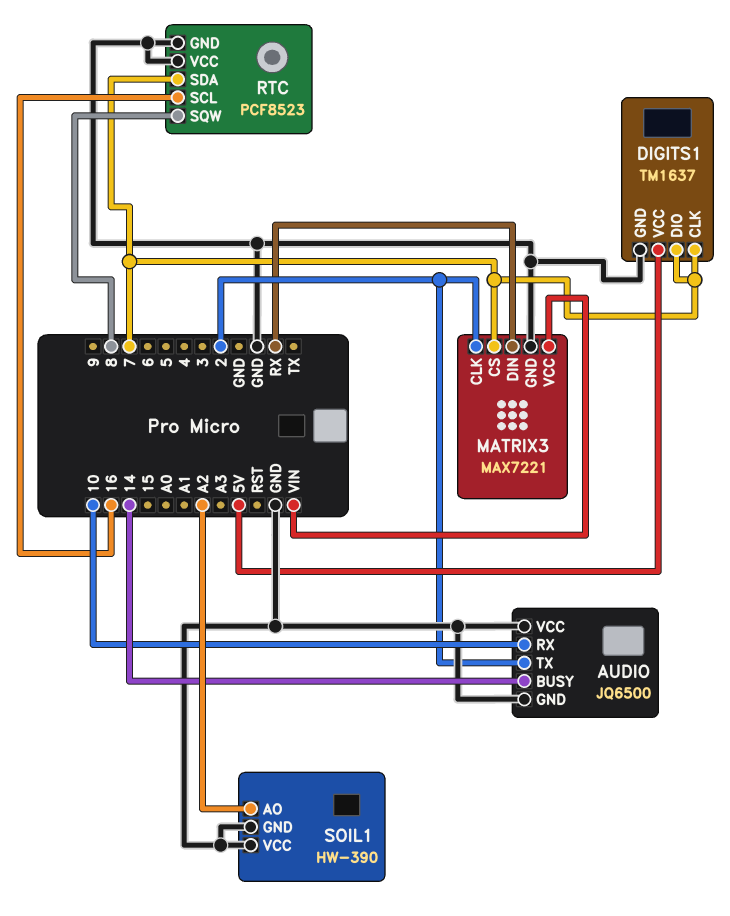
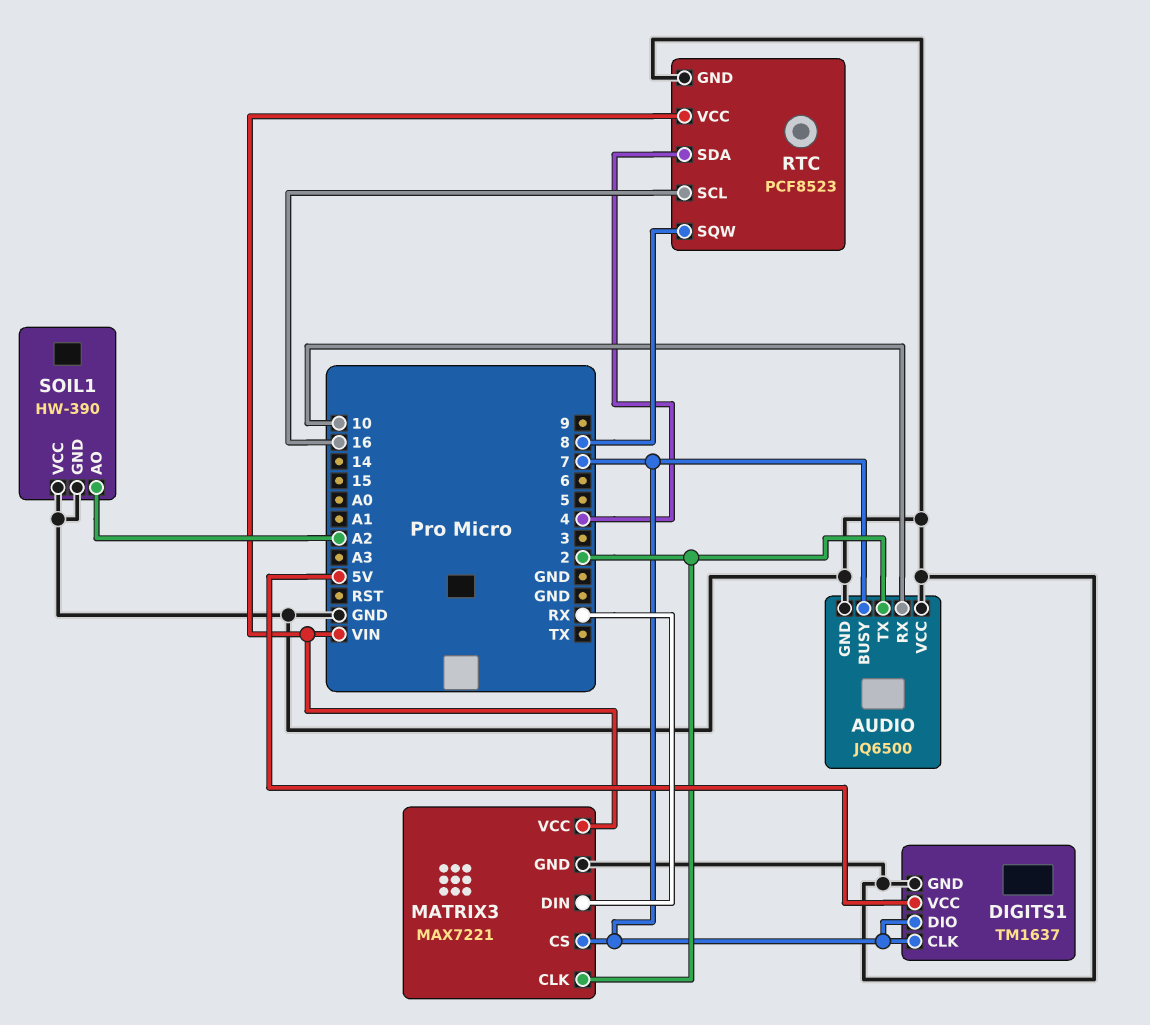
AUDIO pin BUSY: 14 -> 7
RTC pin SDA: 7 -> 4
RTC pin VCC: GND -> VIN

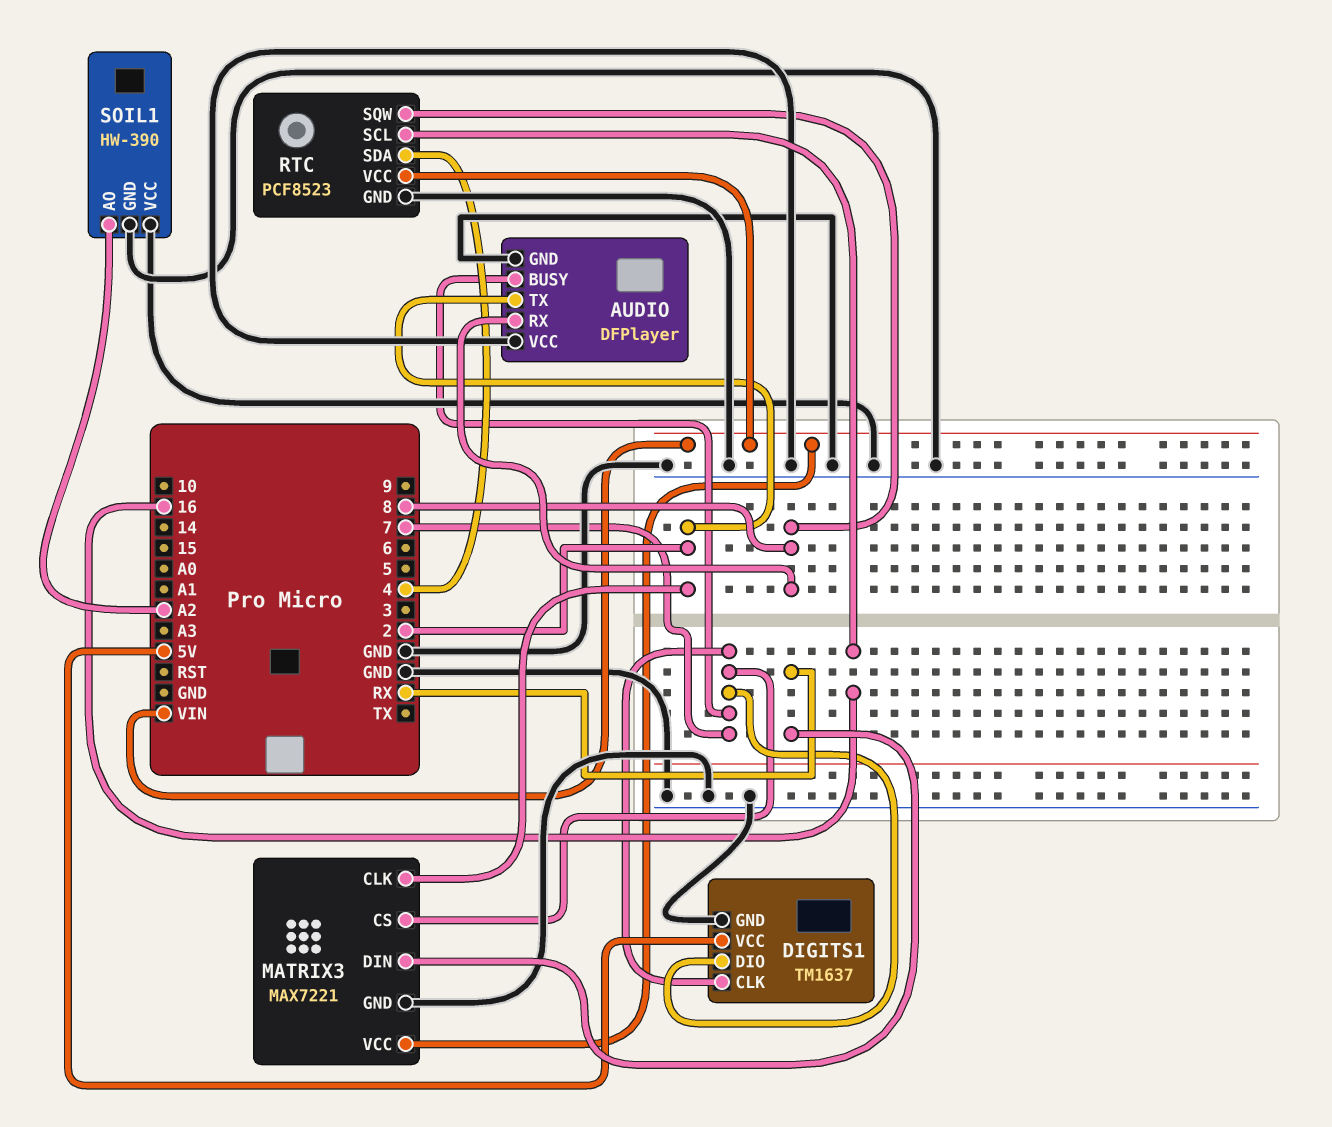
AUDIO: JQ6500 -> DFPlayer
AUDIO pin RX: 10 -> 8

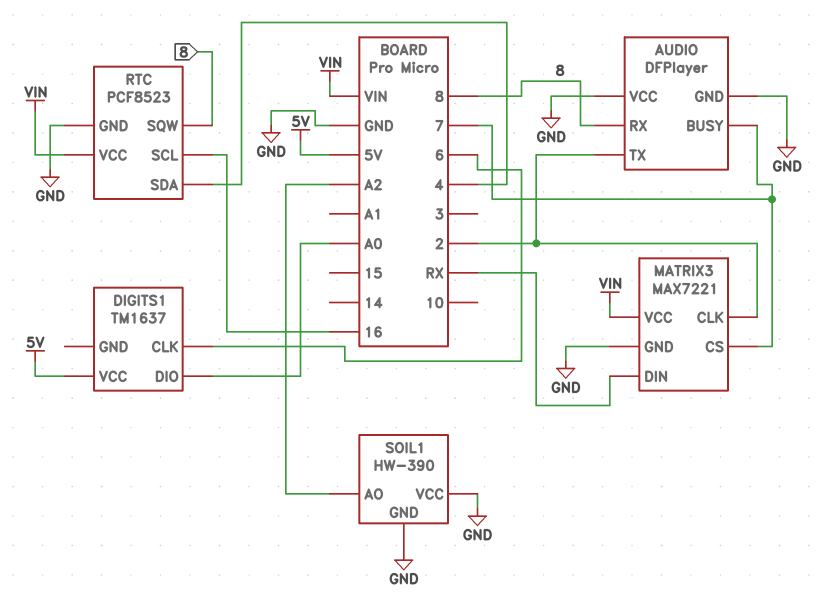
DIGITS1 pin CLK: 7 -> 6
DIGITS1 pin DIO: 7 -> A0
DIGITS1 pin GND: GND -> none

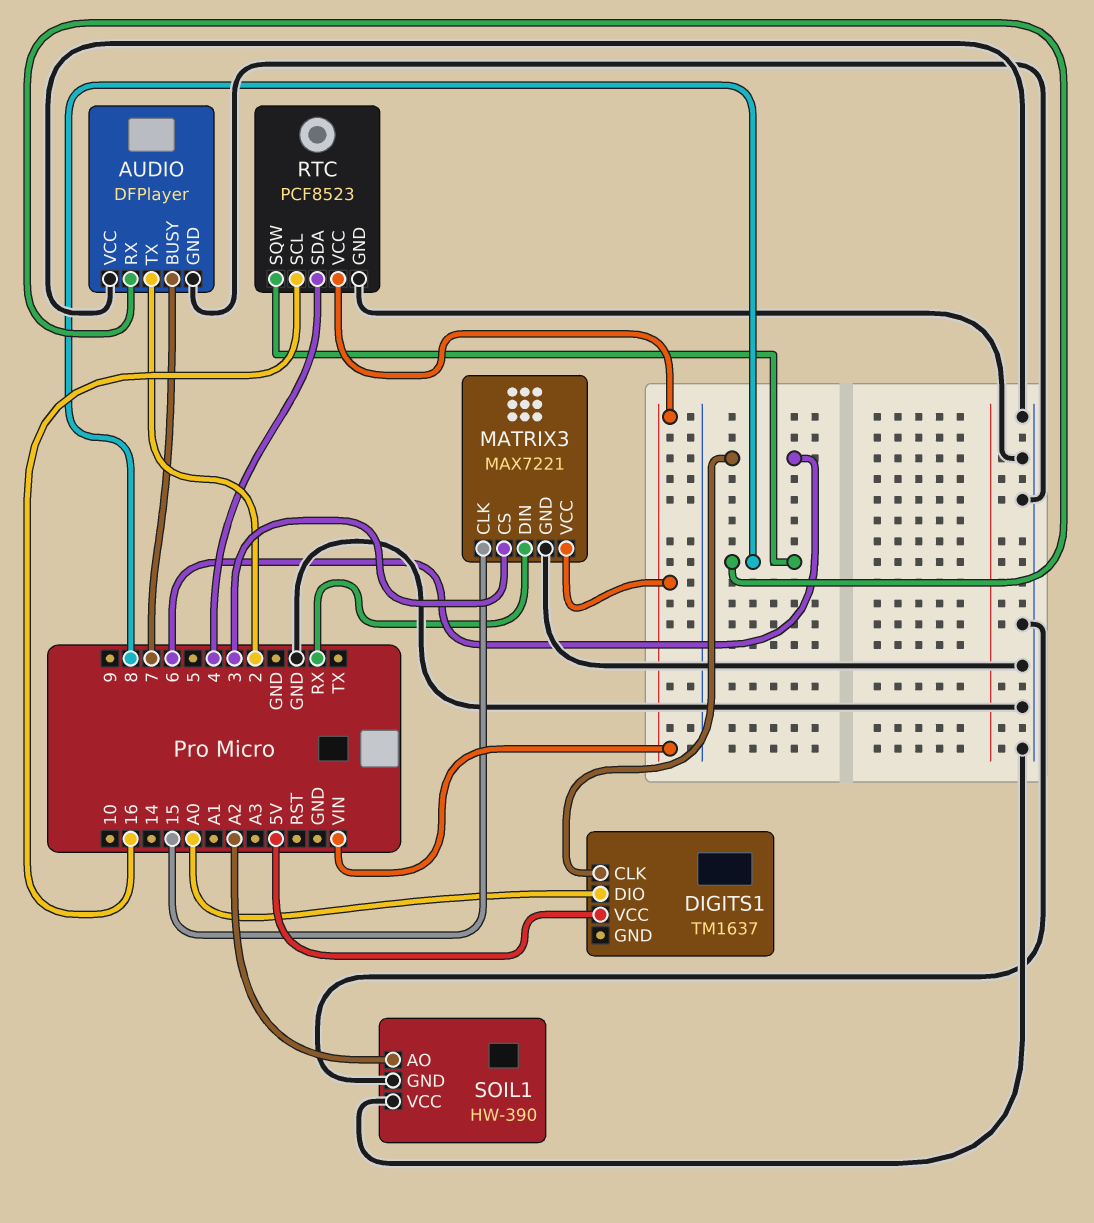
MATRIX3 pin CLK: 2 -> 15
MATRIX3 pin CS: 7 -> 3

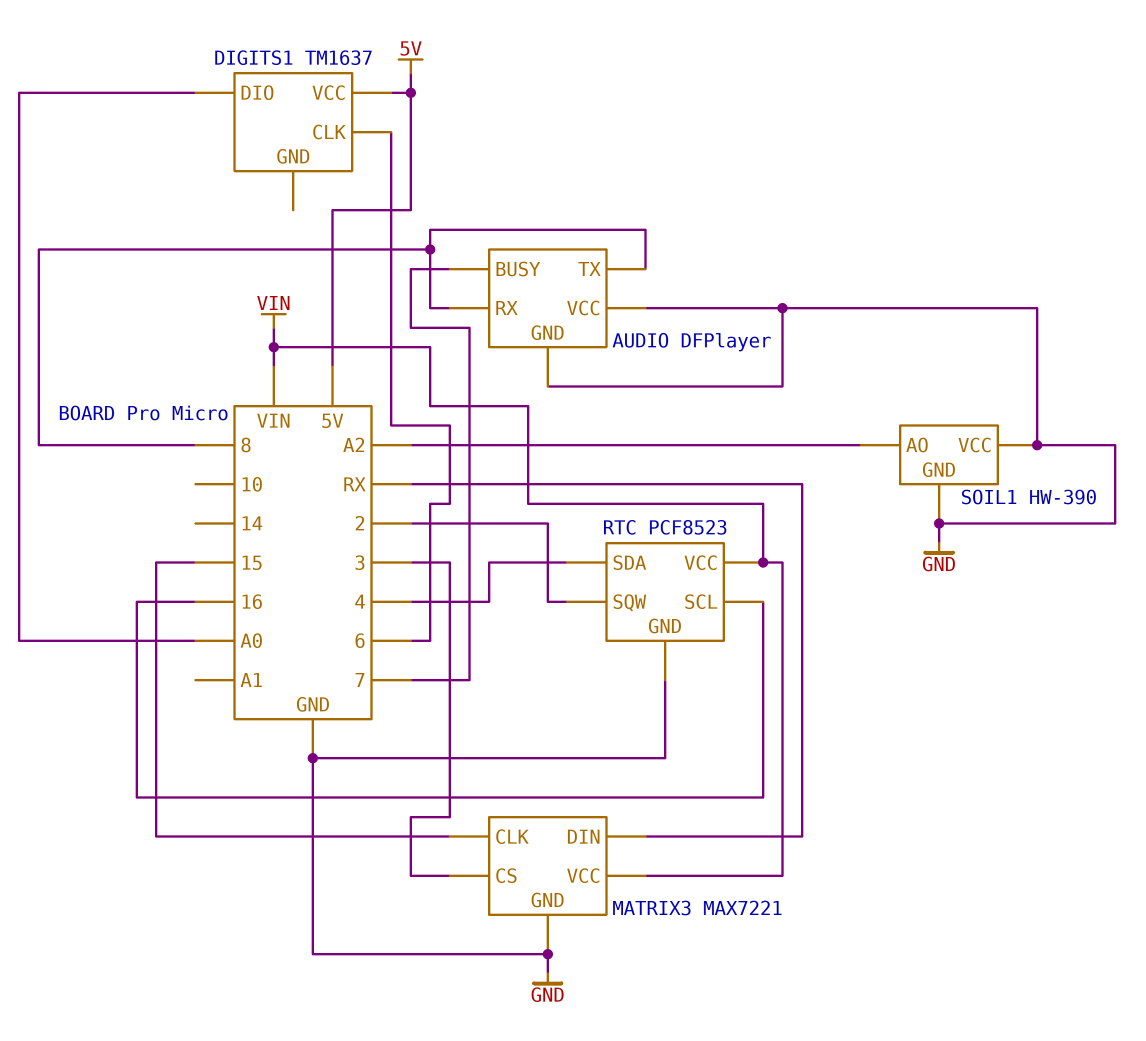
AUDIO pin TX: 2 -> 8
RTC pin SQW: 8 -> 2

